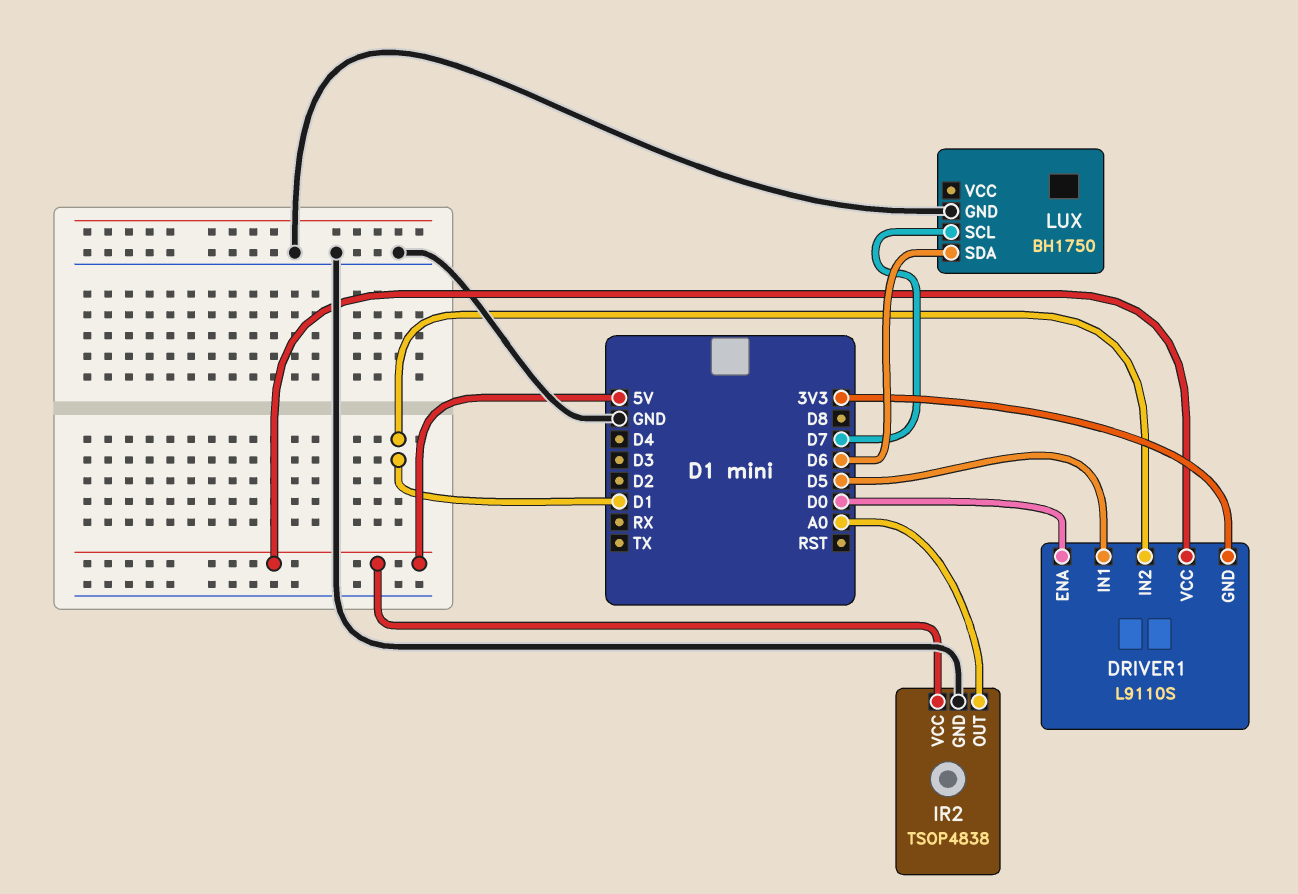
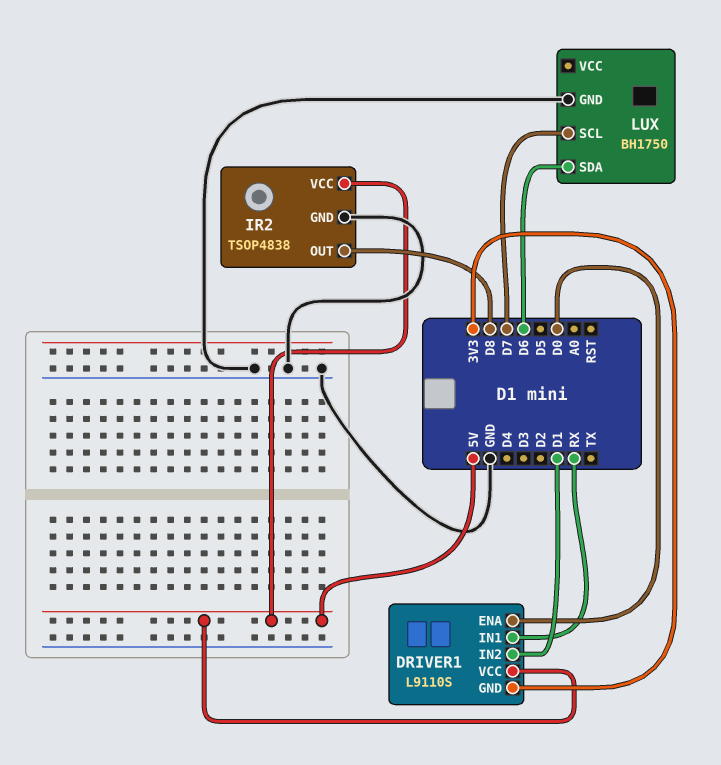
DRIVER1 pin IN1: D5 -> RX
IR2 pin OUT: A0 -> D8

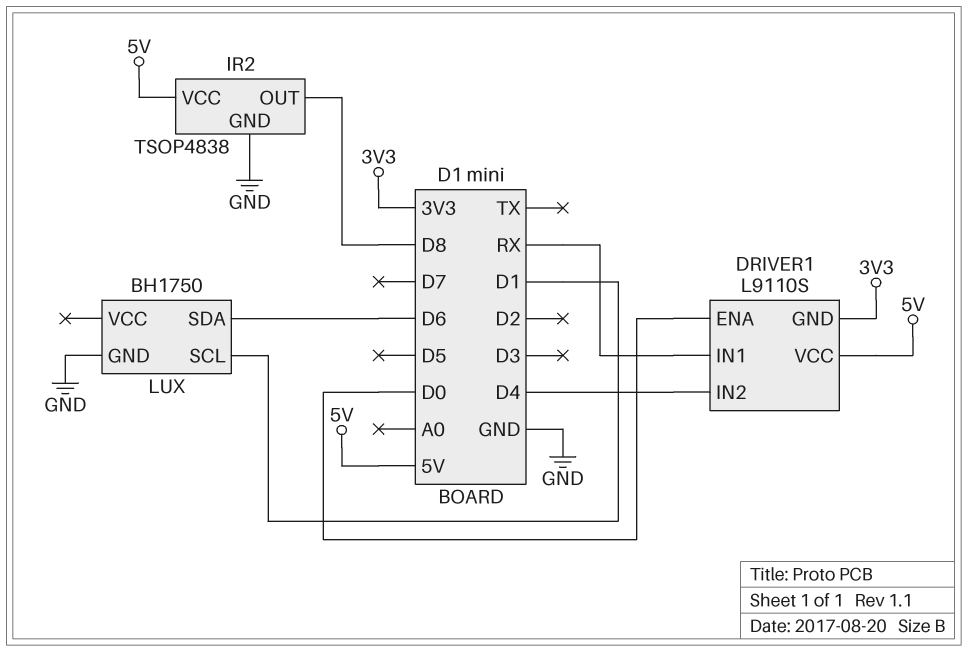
DRIVER1 pin IN2: D1 -> D4
LUX pin SCL: D7 -> D1

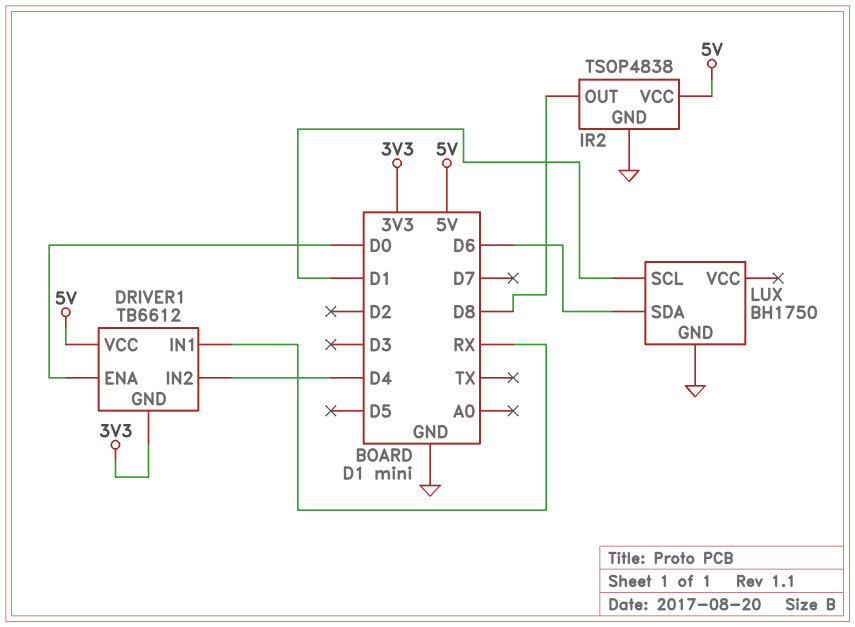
DRIVER1: L9110S -> TB6612

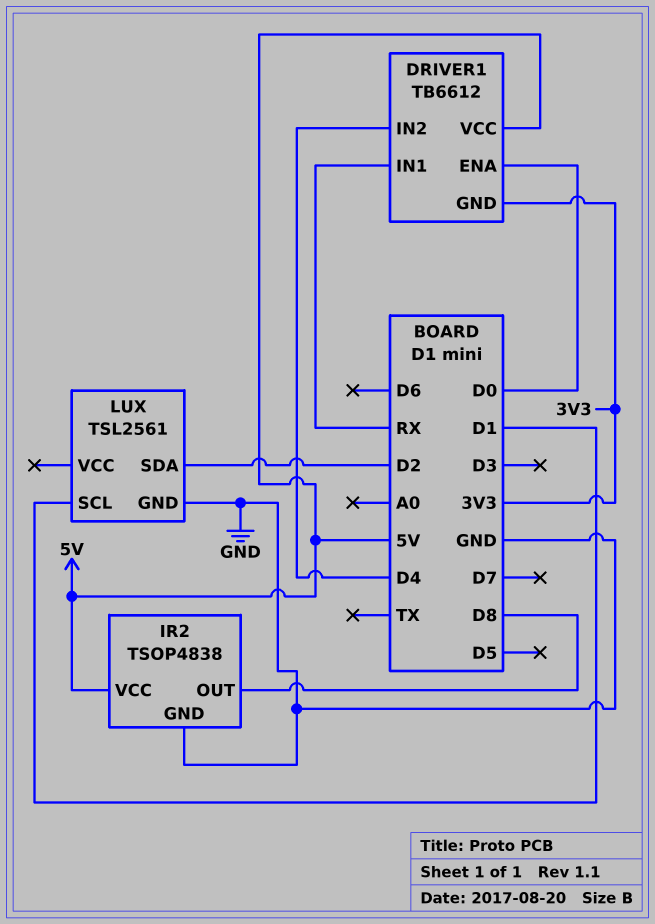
LUX: BH1750 -> TSL2561
LUX pin SDA: D6 -> D2

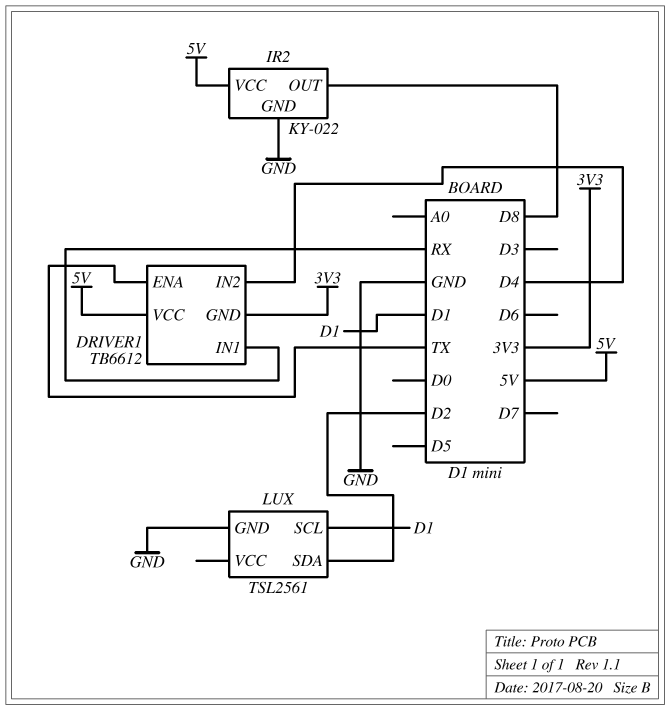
DRIVER1 pin ENA: D0 -> TX
IR2: TSOP4838 -> KY-022

